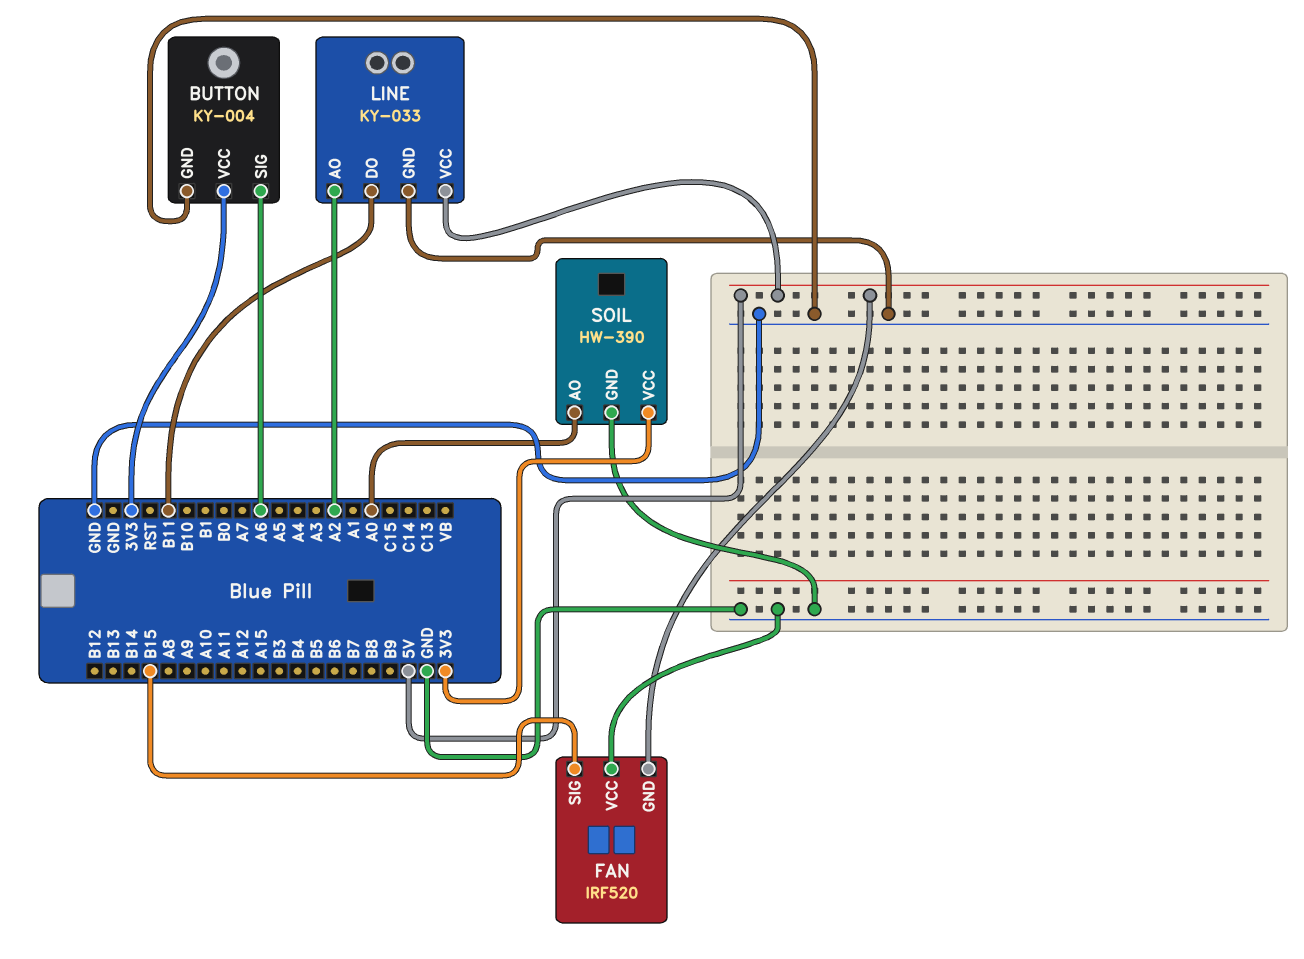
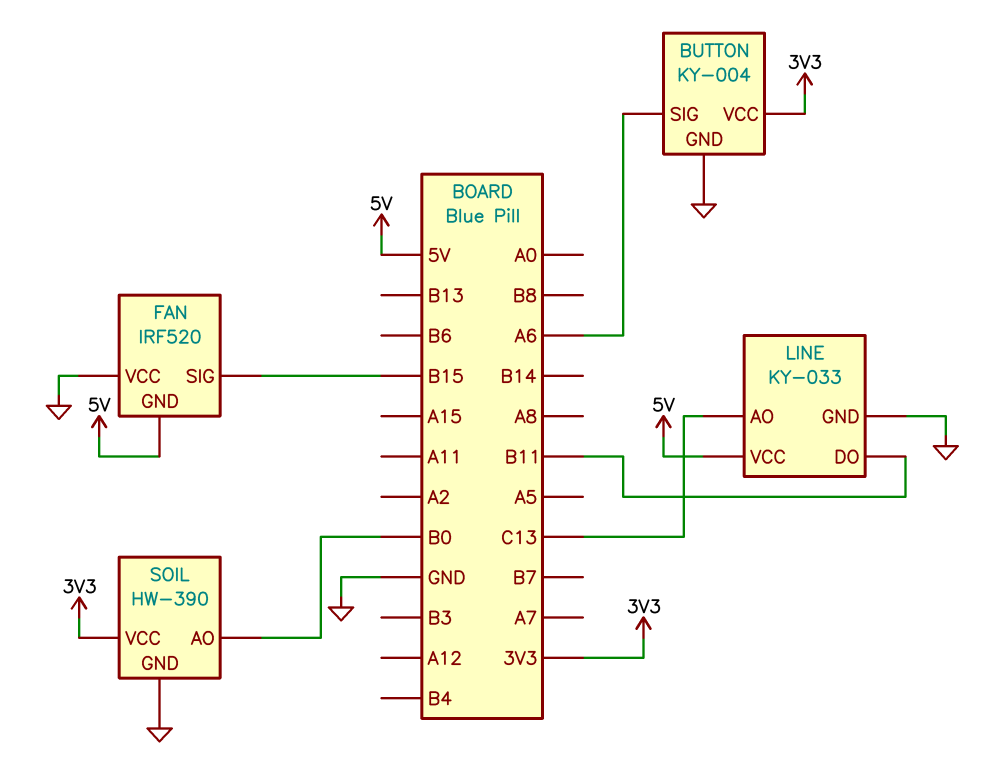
LINE pin AO: A2 -> C13
SOIL pin AO: A0 -> B0

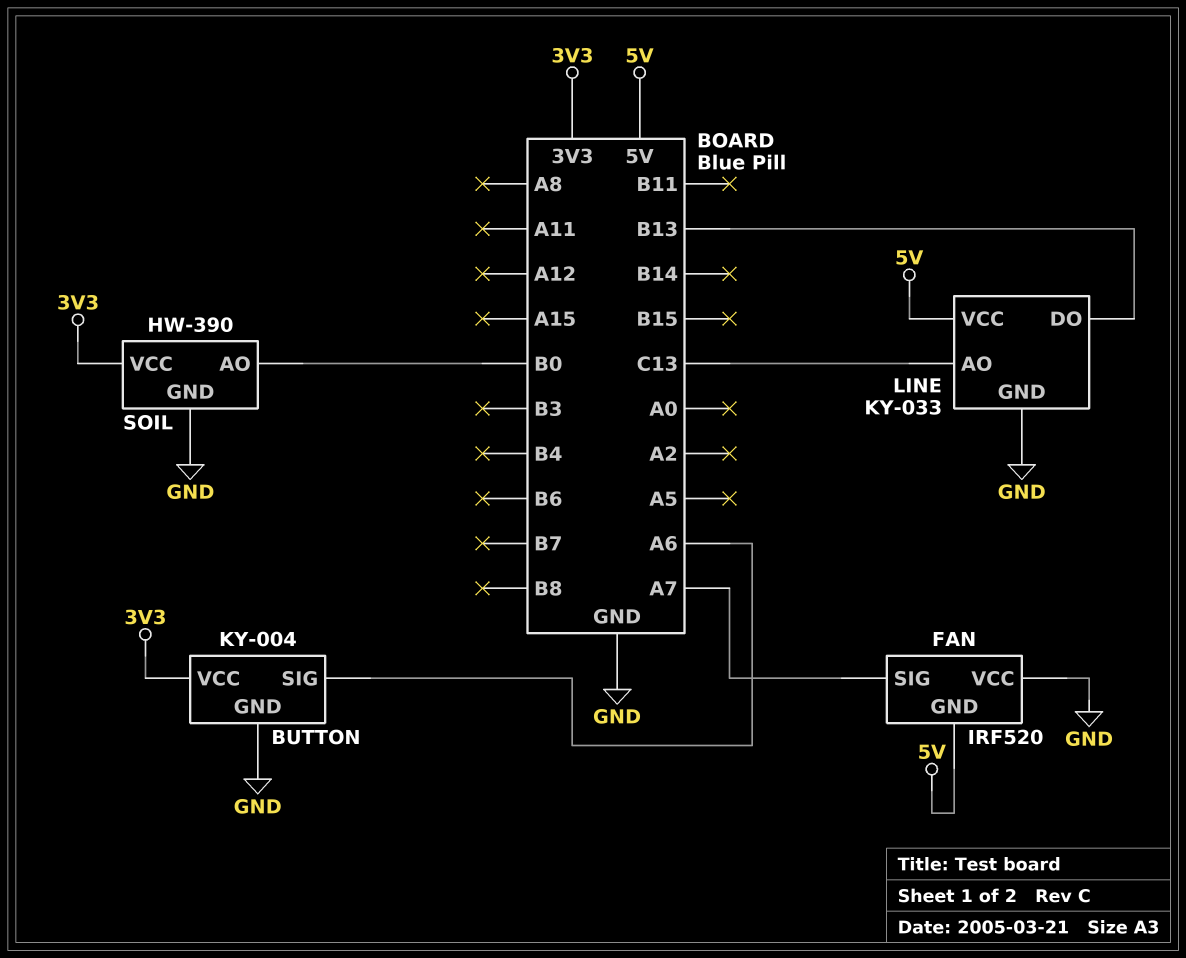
FAN pin SIG: B15 -> A7
LINE pin DO: B11 -> B13

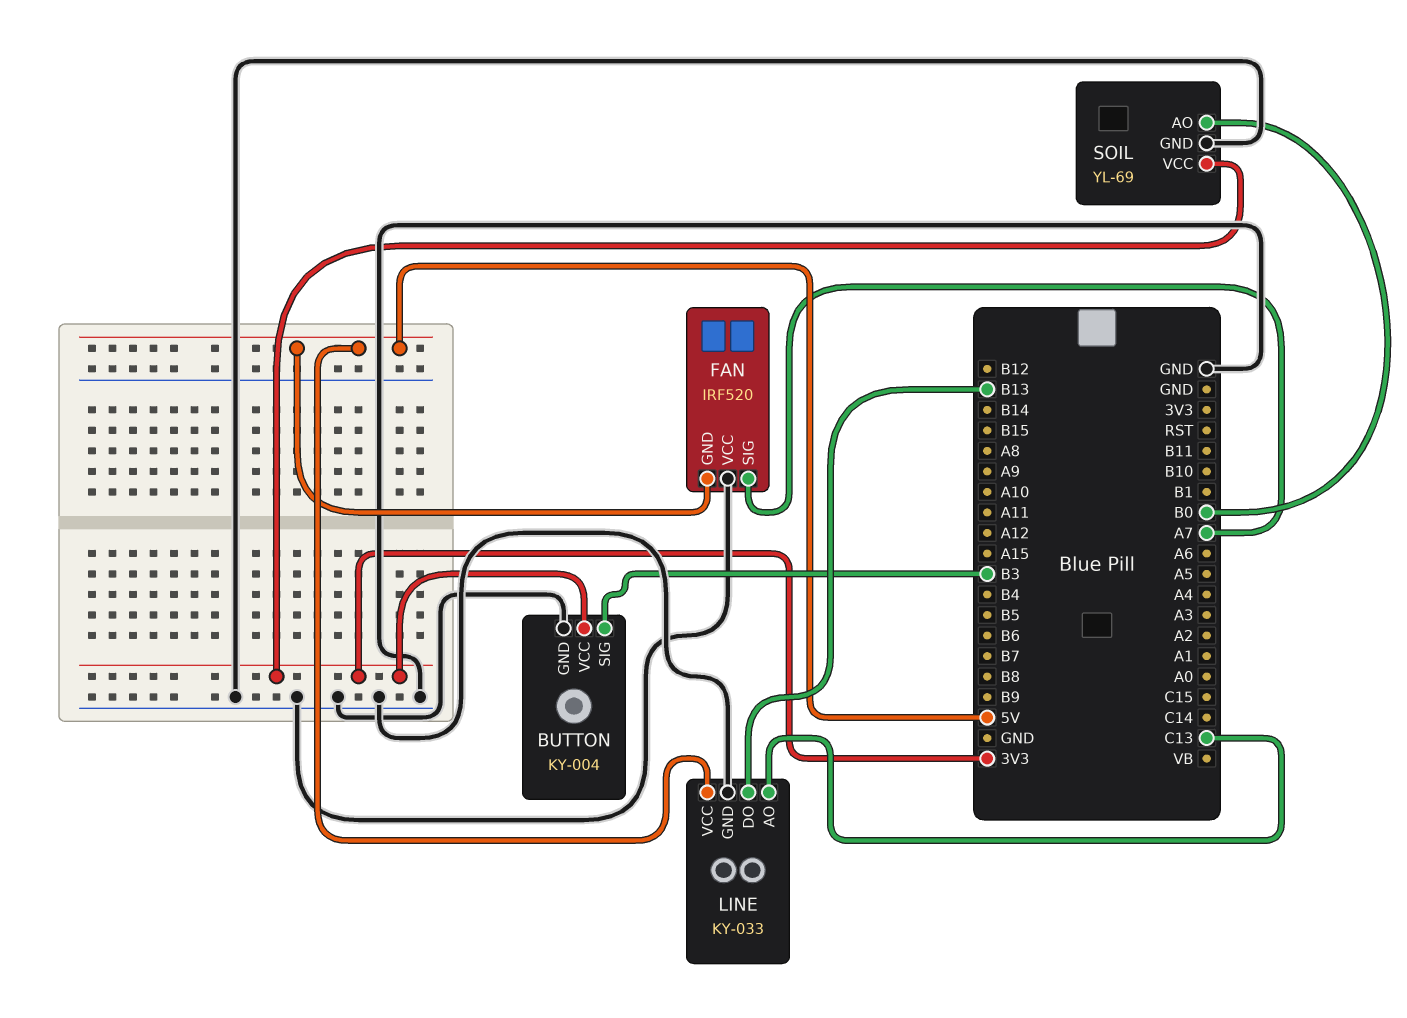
BUTTON pin SIG: A6 -> B3
SOIL: HW-390 -> YL-69

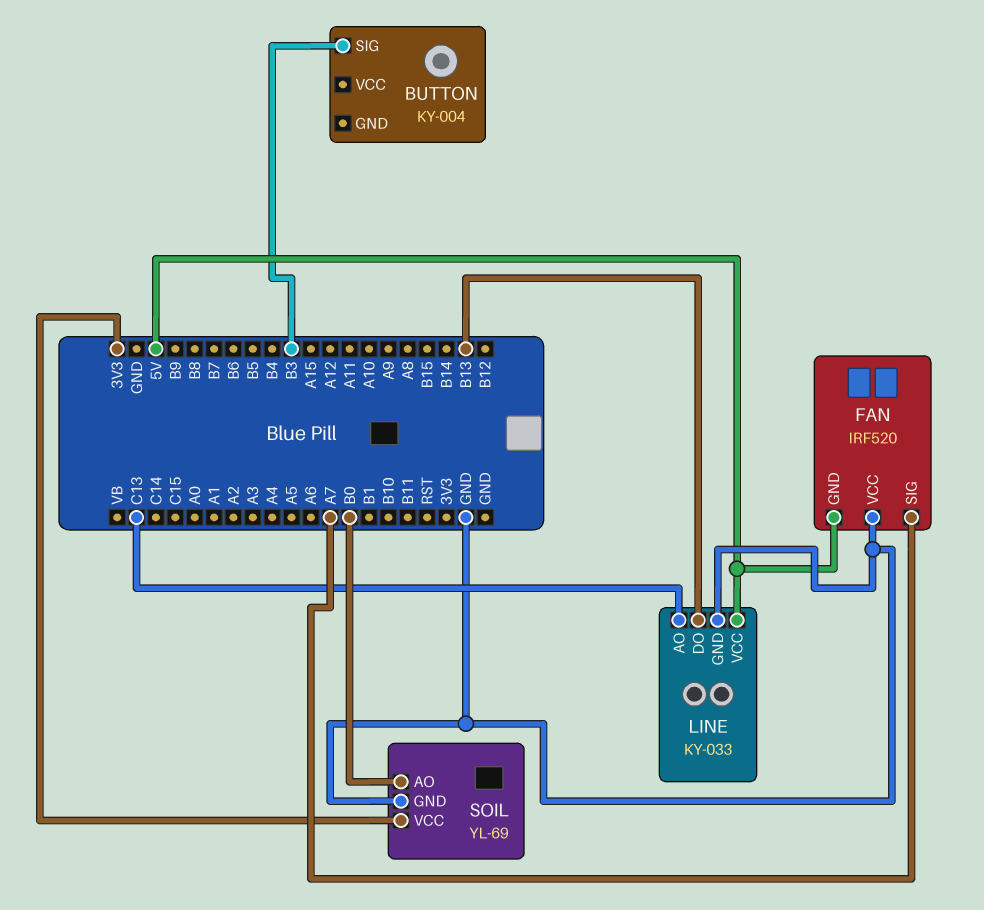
BUTTON pin GND: GND -> none
BUTTON pin VCC: 3V3 -> none

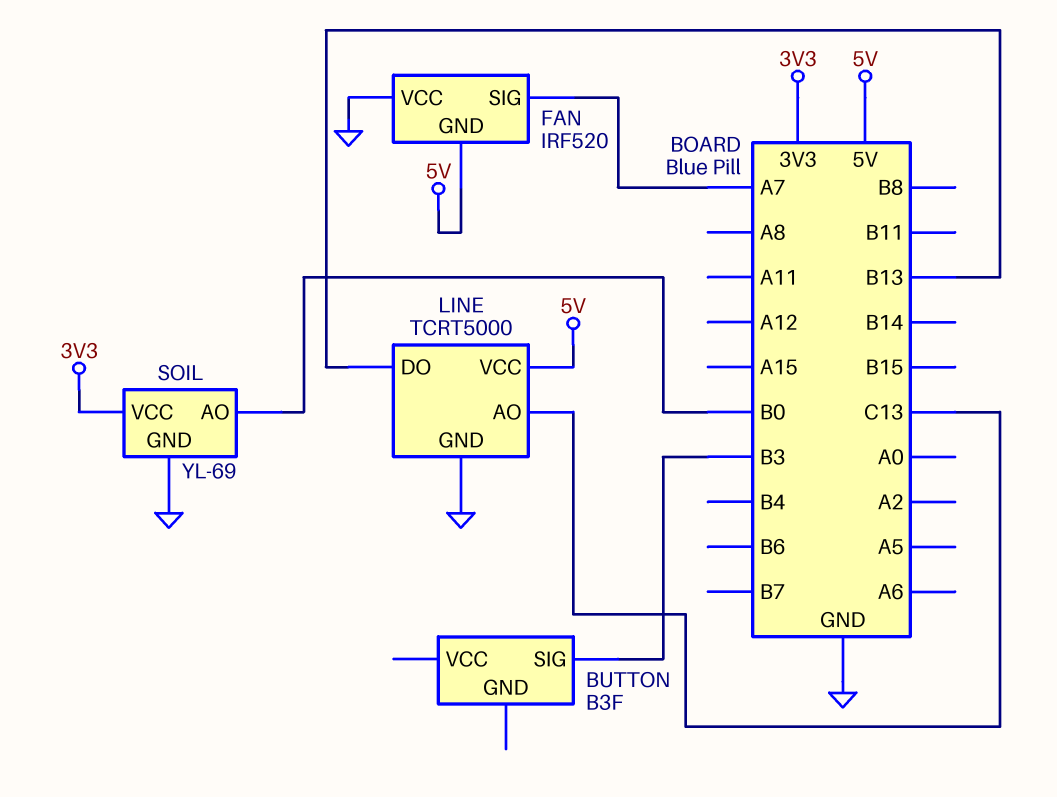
BUTTON: KY-004 -> B3F
LINE: KY-033 -> TCRT5000

